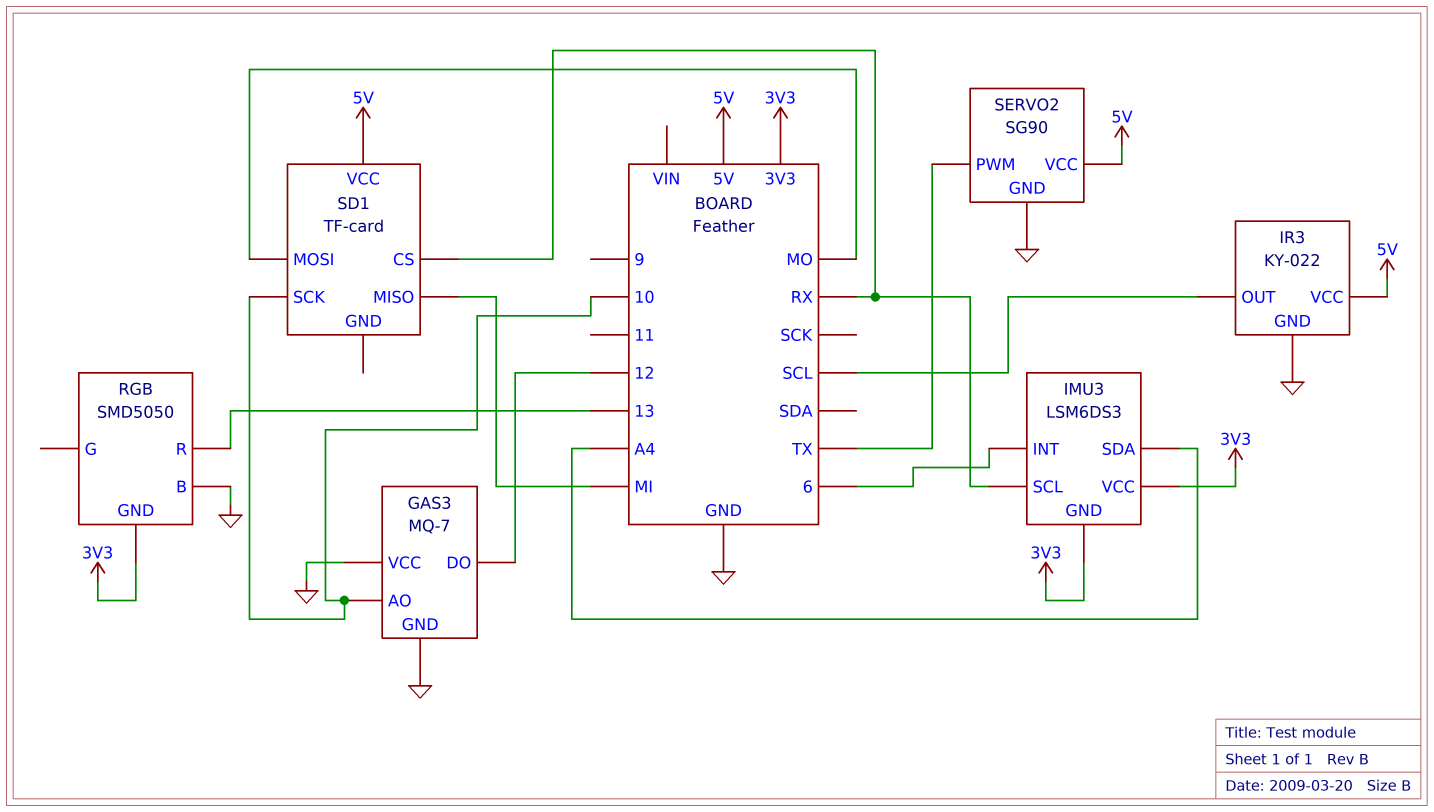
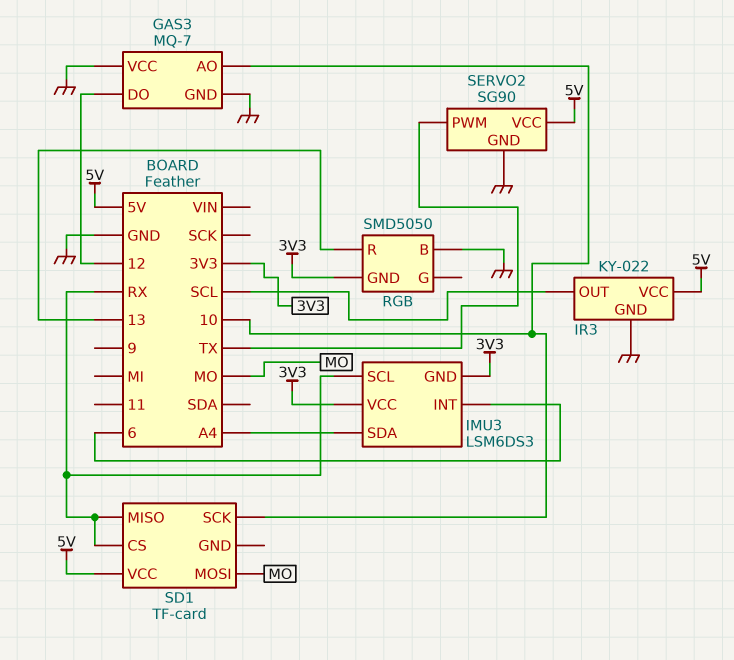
SD1 pin MISO: MI -> RX

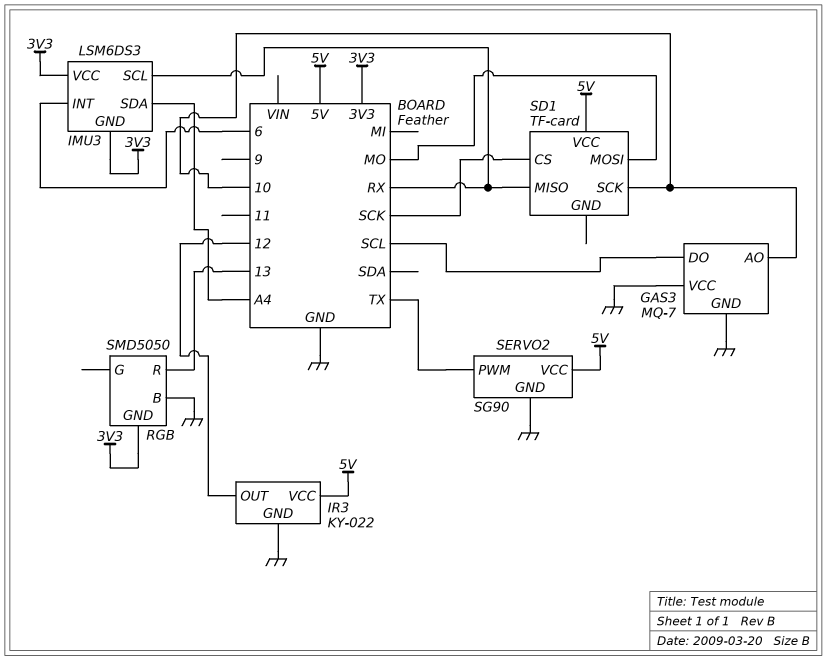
GAS3 pin DO: 12 -> SCL
IR3 pin OUT: SCL -> 12
SD1 pin CS: RX -> SCK

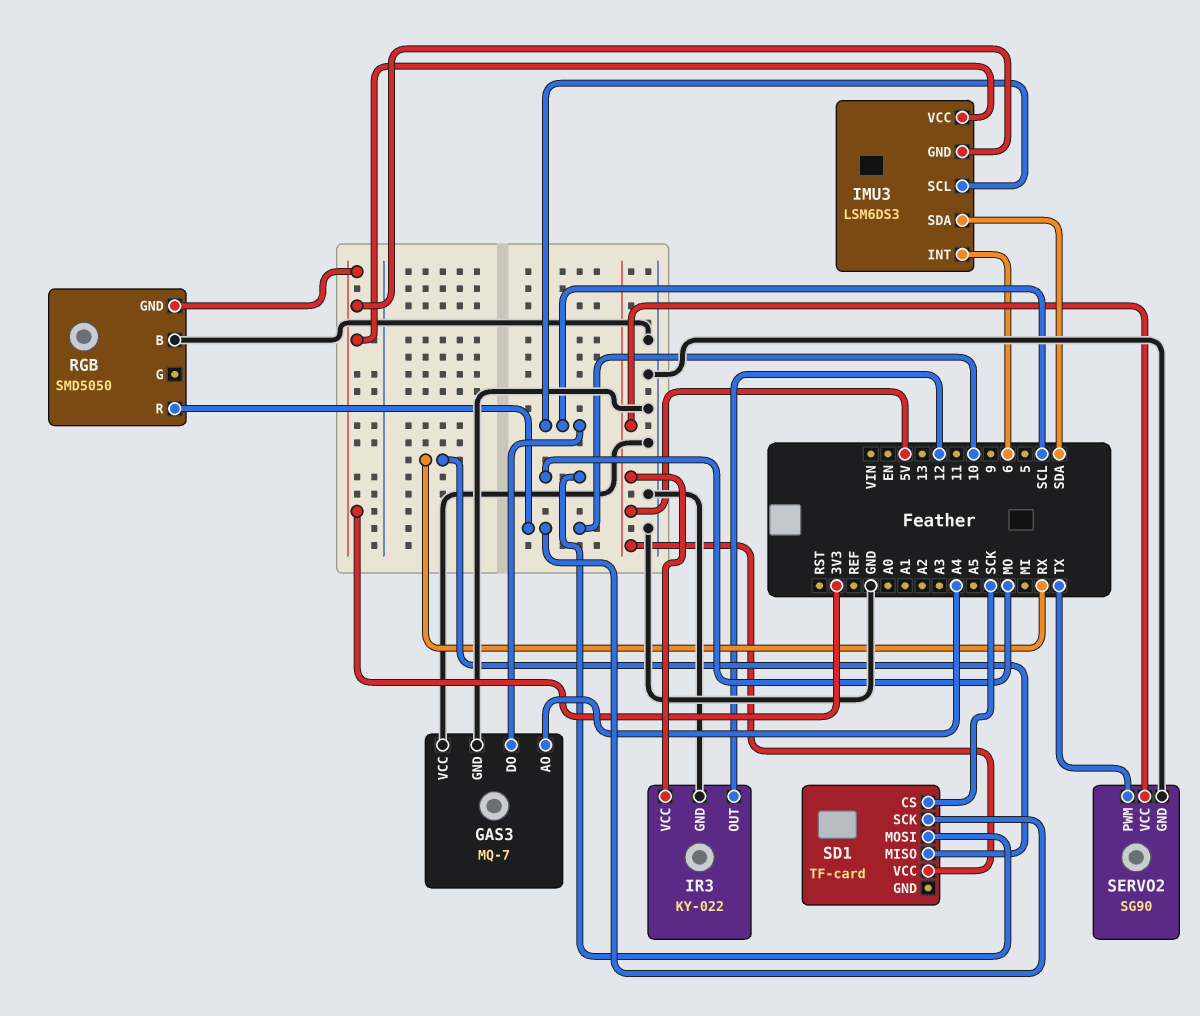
GAS3 pin AO: 10 -> A4
IMU3 pin SCL: RX -> SCL
IMU3 pin SDA: A4 -> SDA
RGB pin R: 13 -> 10

